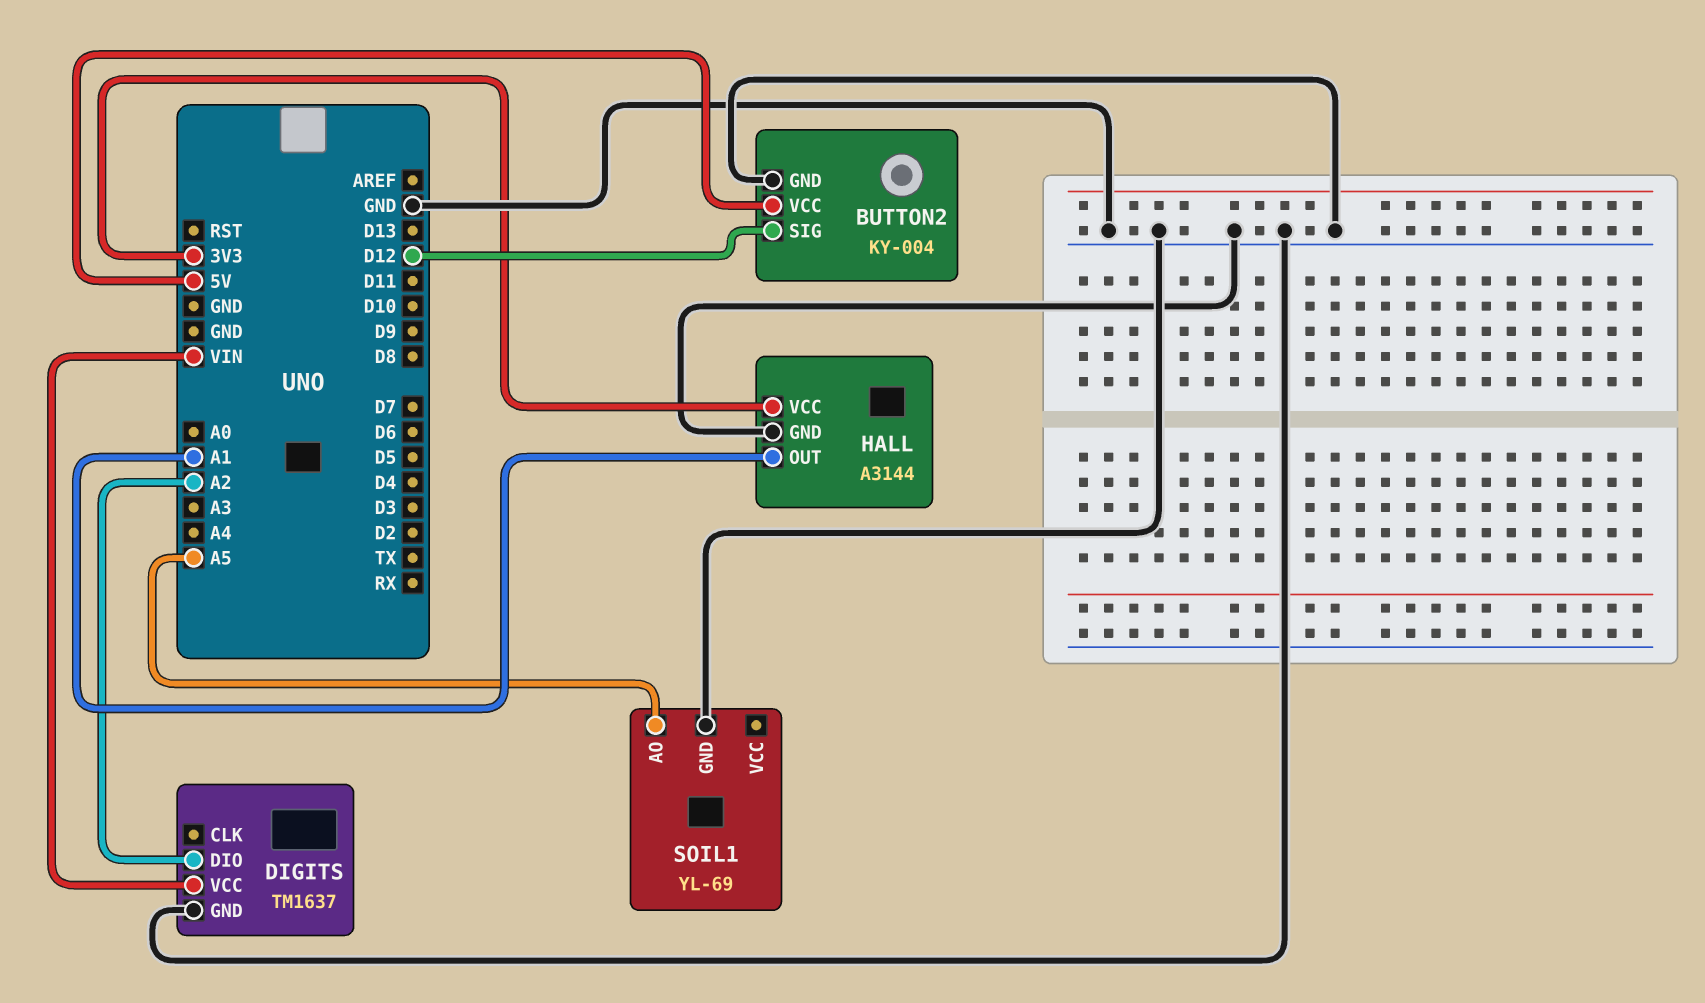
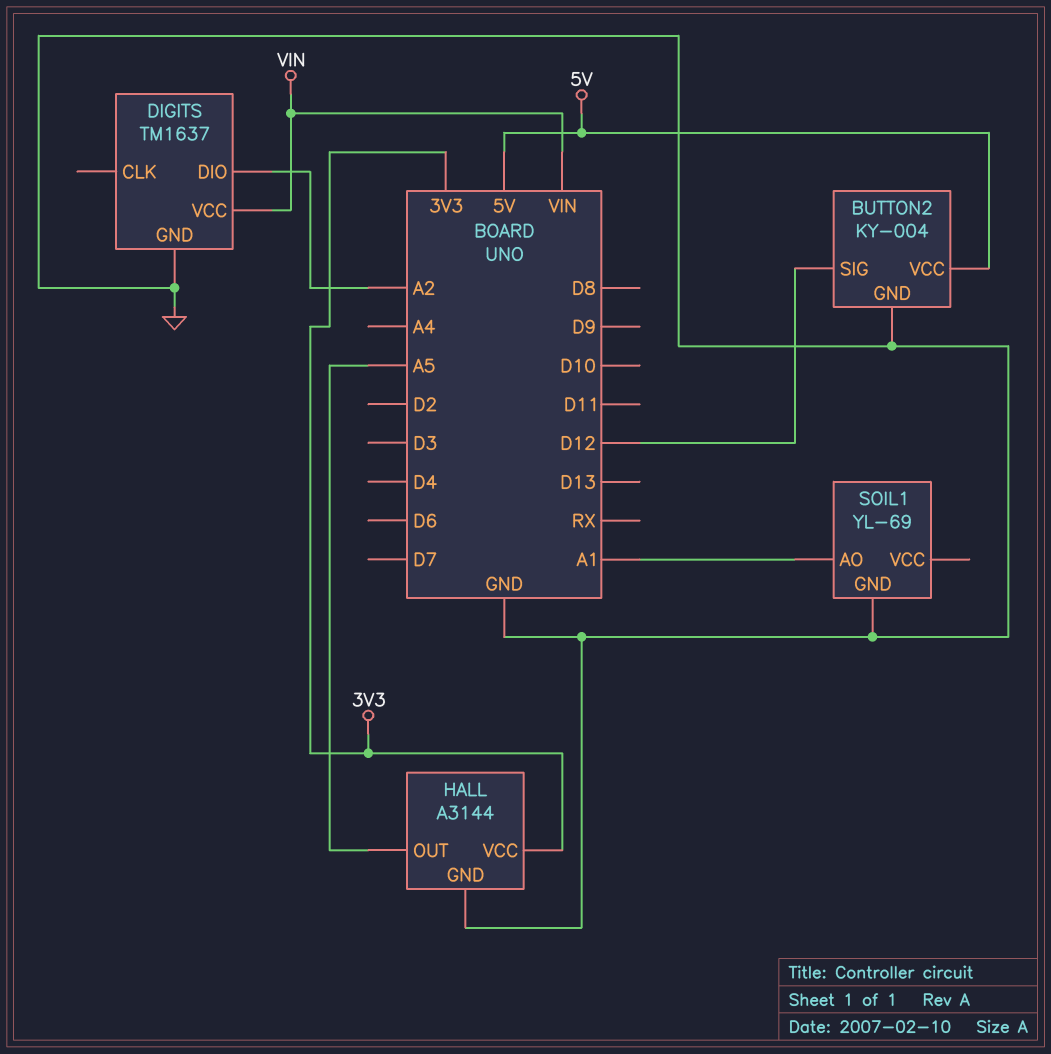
HALL pin OUT: A1 -> A5
SOIL1 pin AO: A5 -> A1

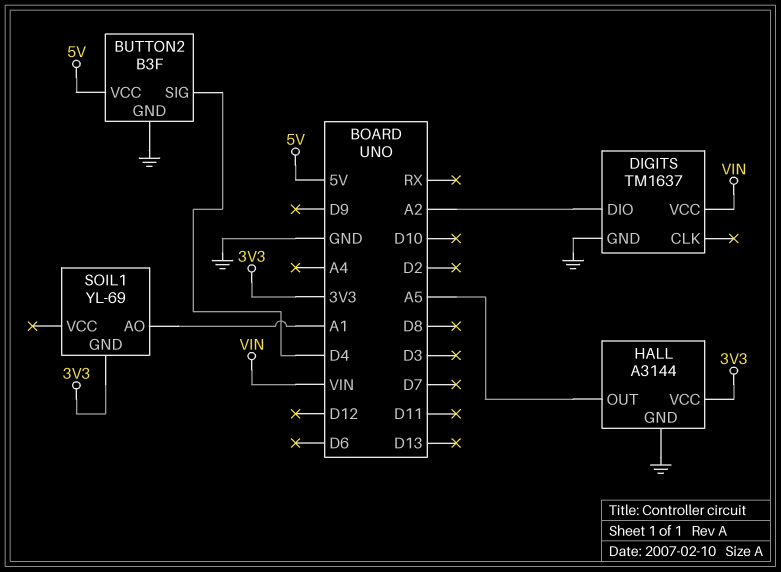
BUTTON2: KY-004 -> B3F
BUTTON2 pin SIG: D12 -> D4
SOIL1 pin GND: GND -> 3V3

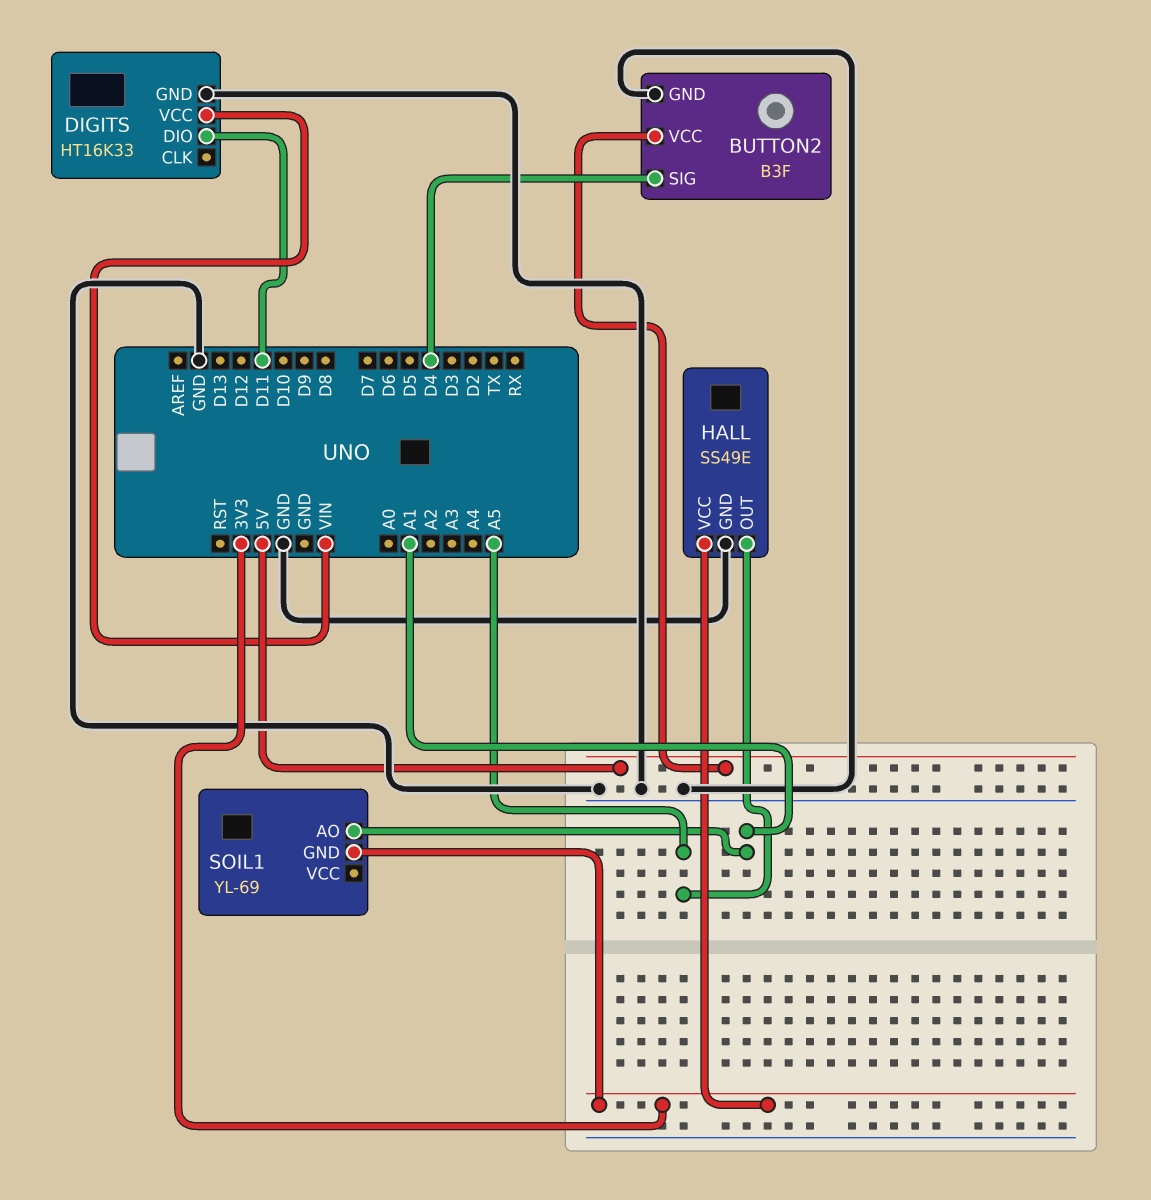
DIGITS: TM1637 -> HT16K33
DIGITS pin DIO: A2 -> D11
HALL: A3144 -> SS49E

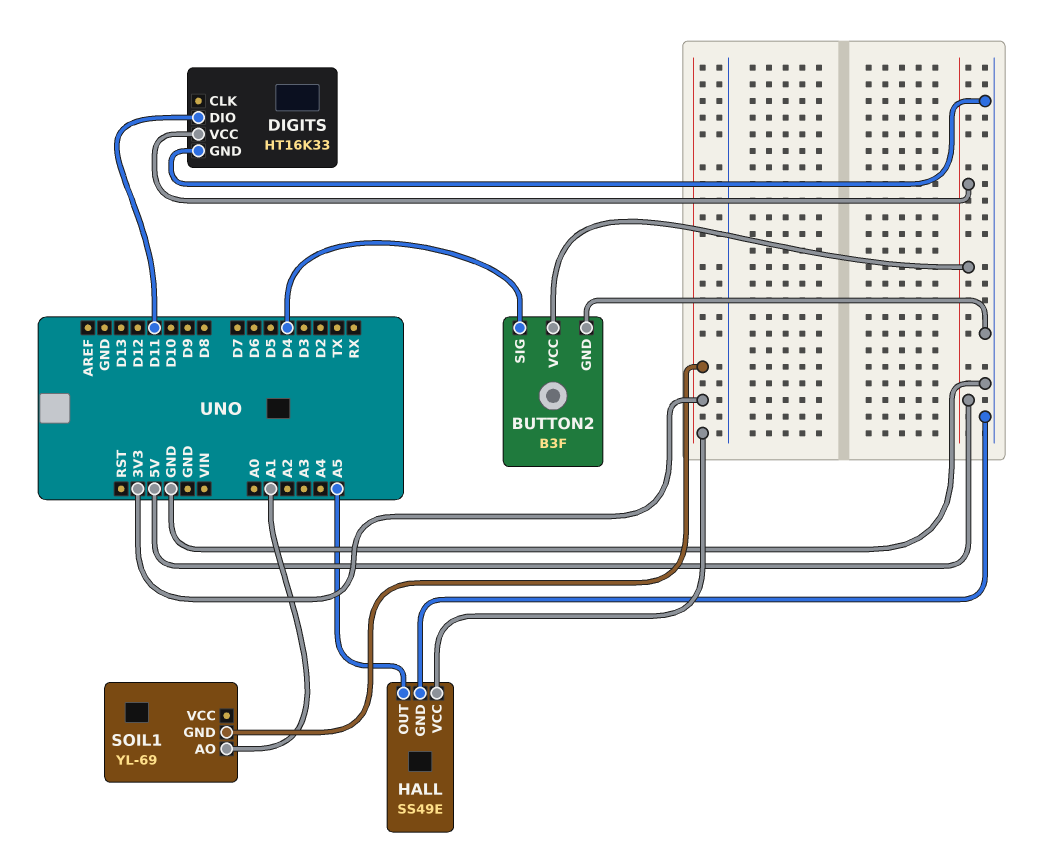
DIGITS pin VCC: VIN -> 5V

